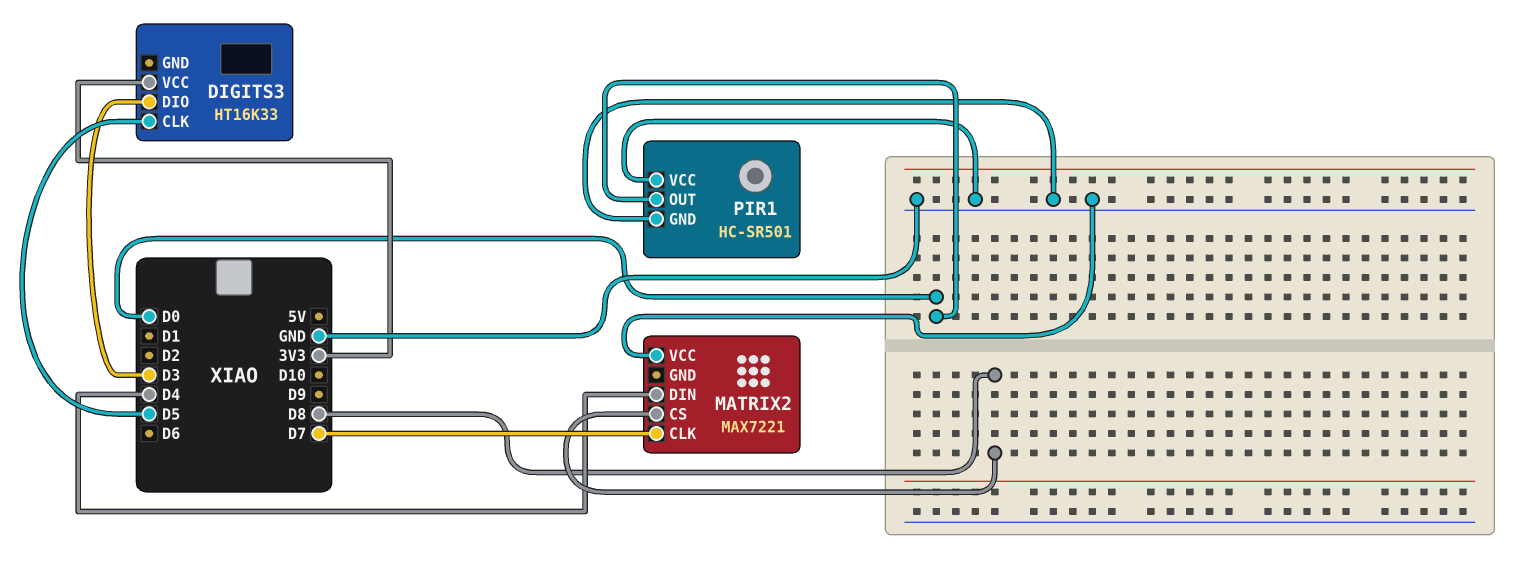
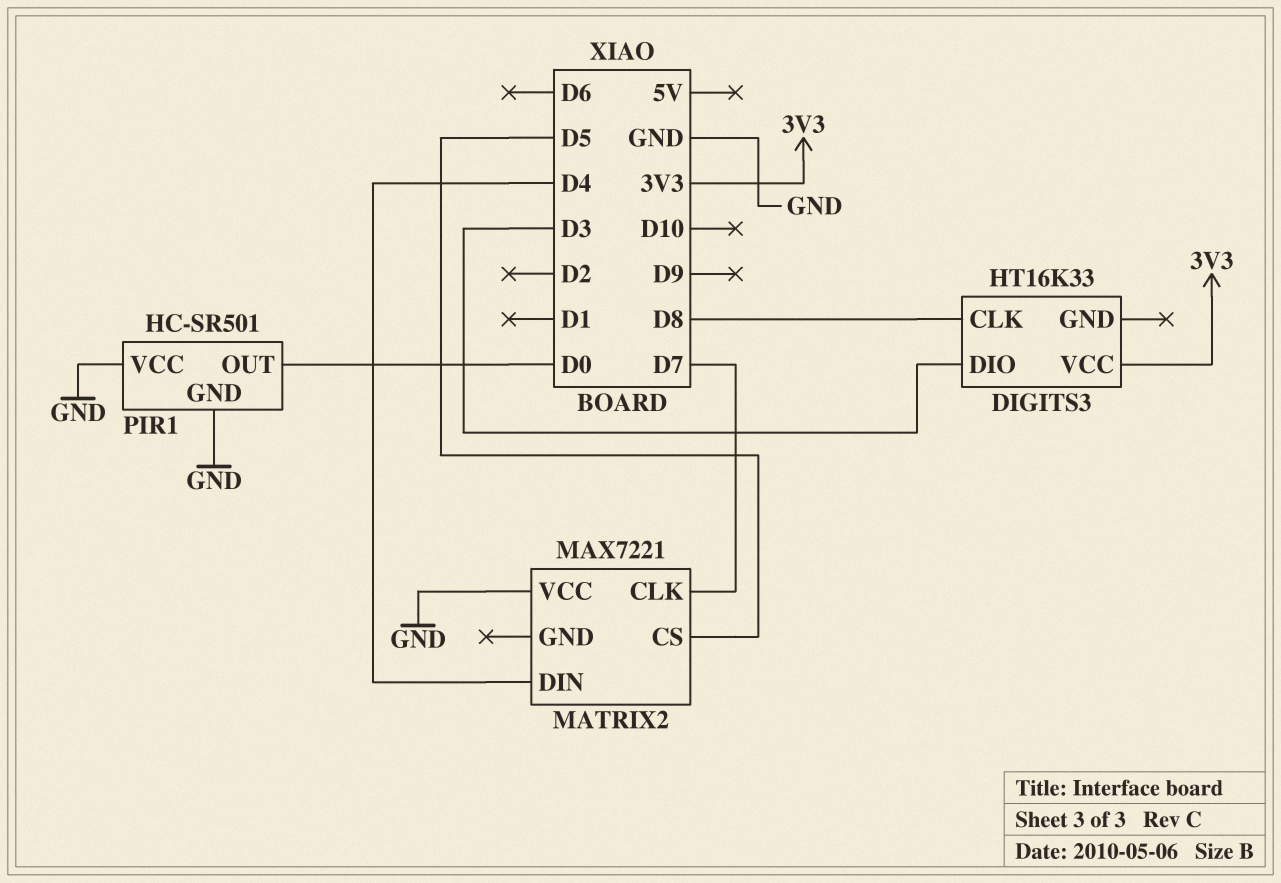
DIGITS3 pin CLK: D5 -> D8
MATRIX2 pin CS: D8 -> D5

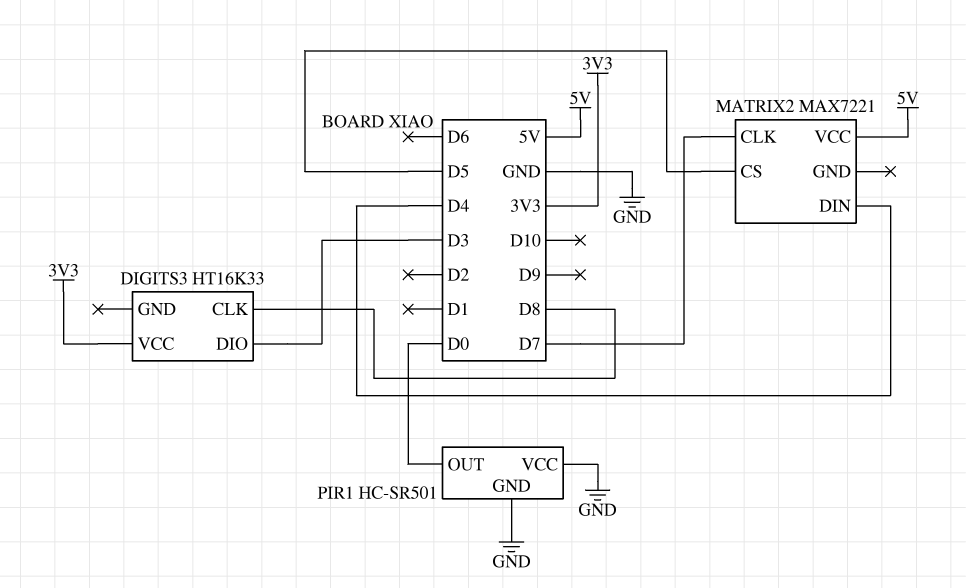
MATRIX2 pin VCC: GND -> 5V

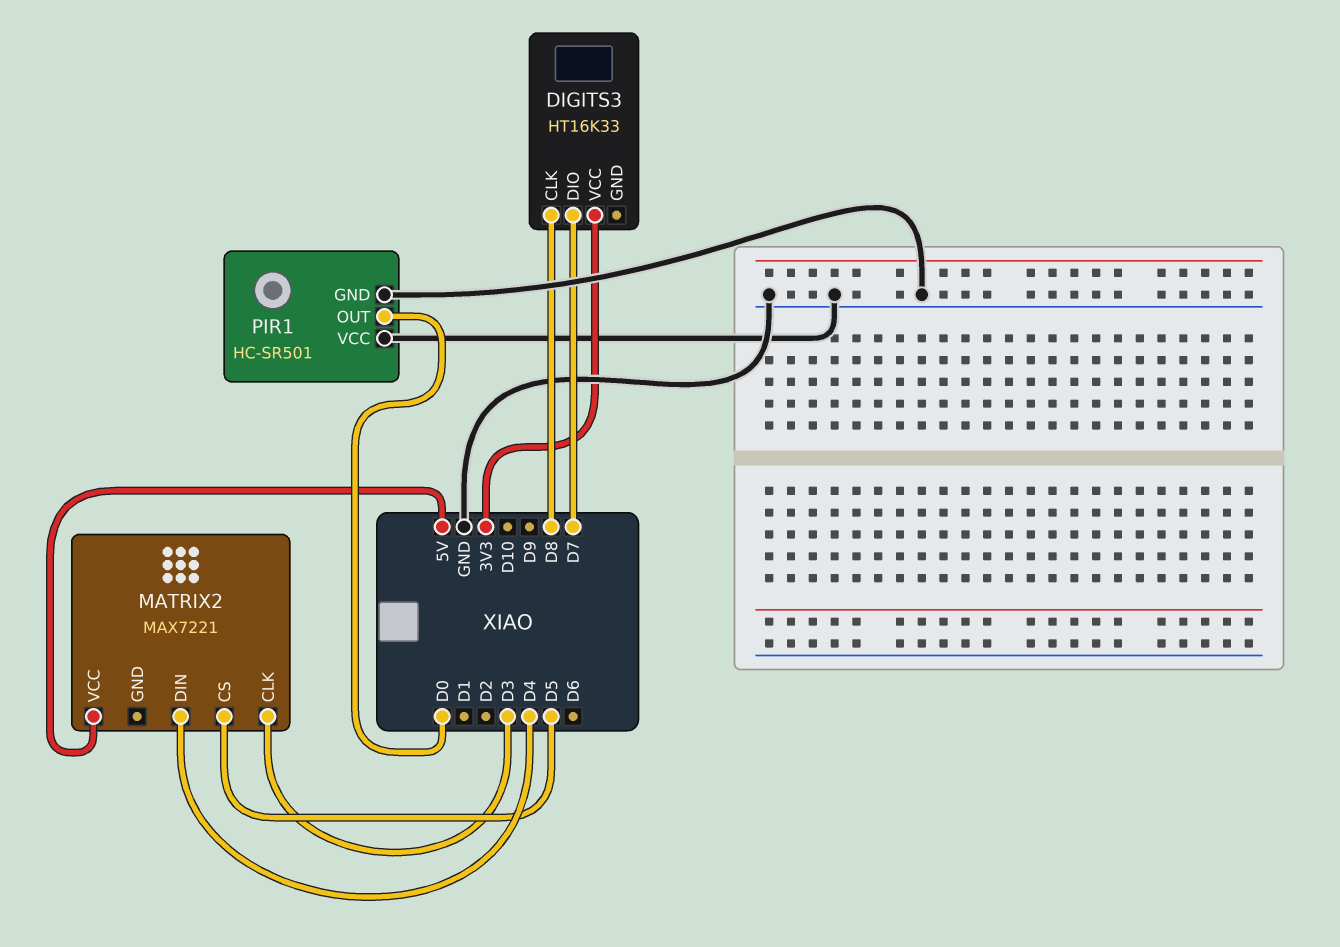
DIGITS3 pin DIO: D3 -> D7
MATRIX2 pin CLK: D7 -> D3

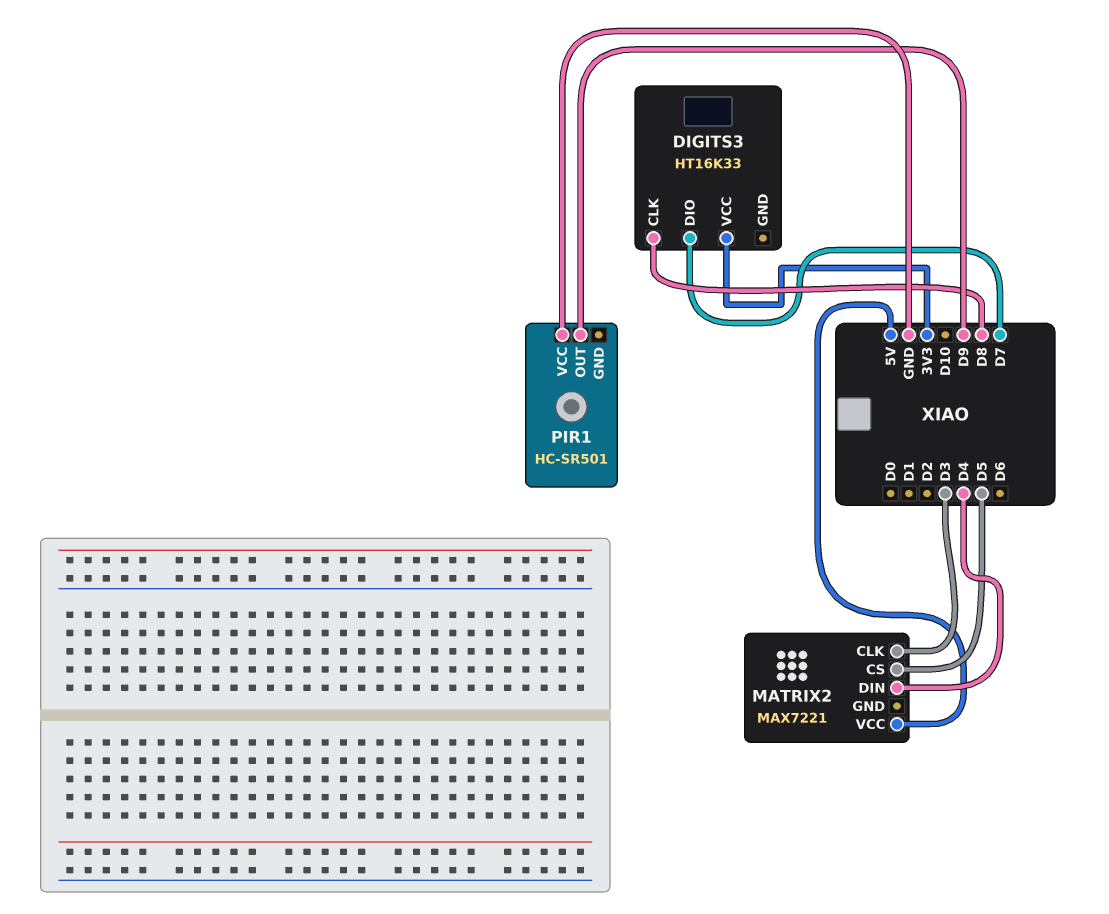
PIR1 pin GND: GND -> none
PIR1 pin OUT: D0 -> D9

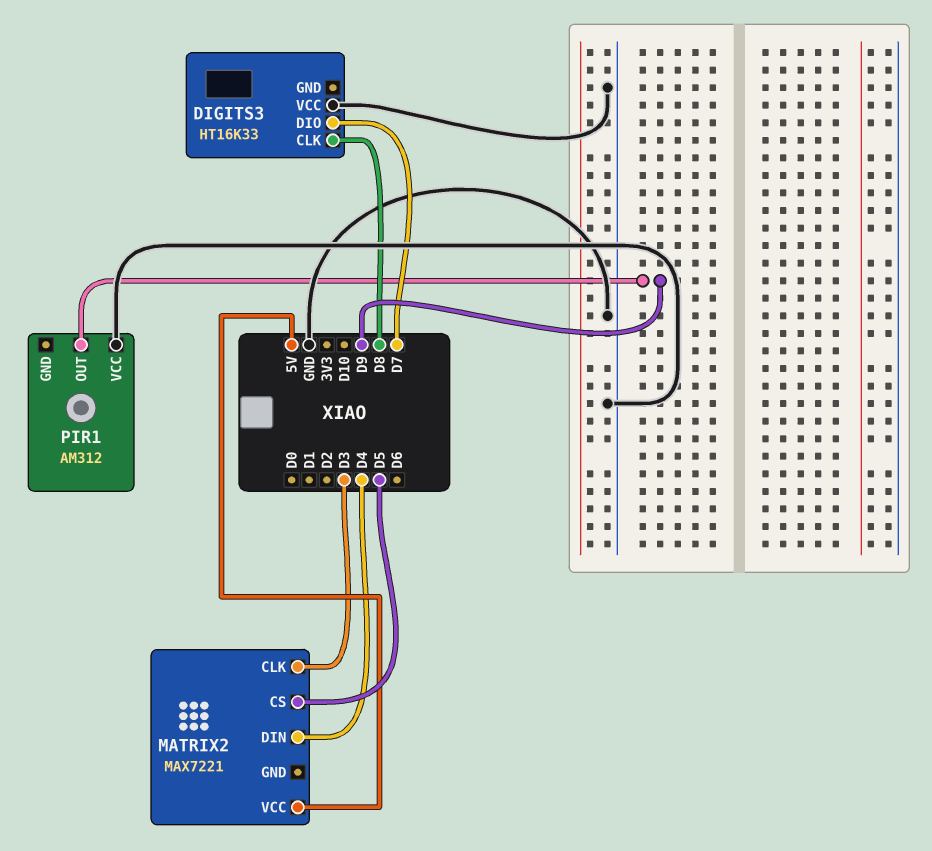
DIGITS3 pin VCC: 3V3 -> GND
PIR1: HC-SR501 -> AM312

